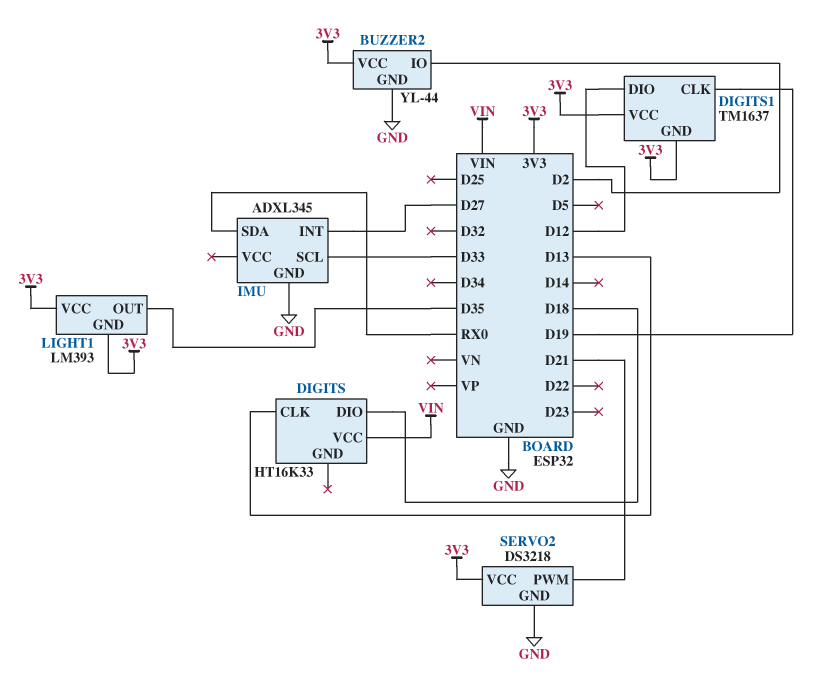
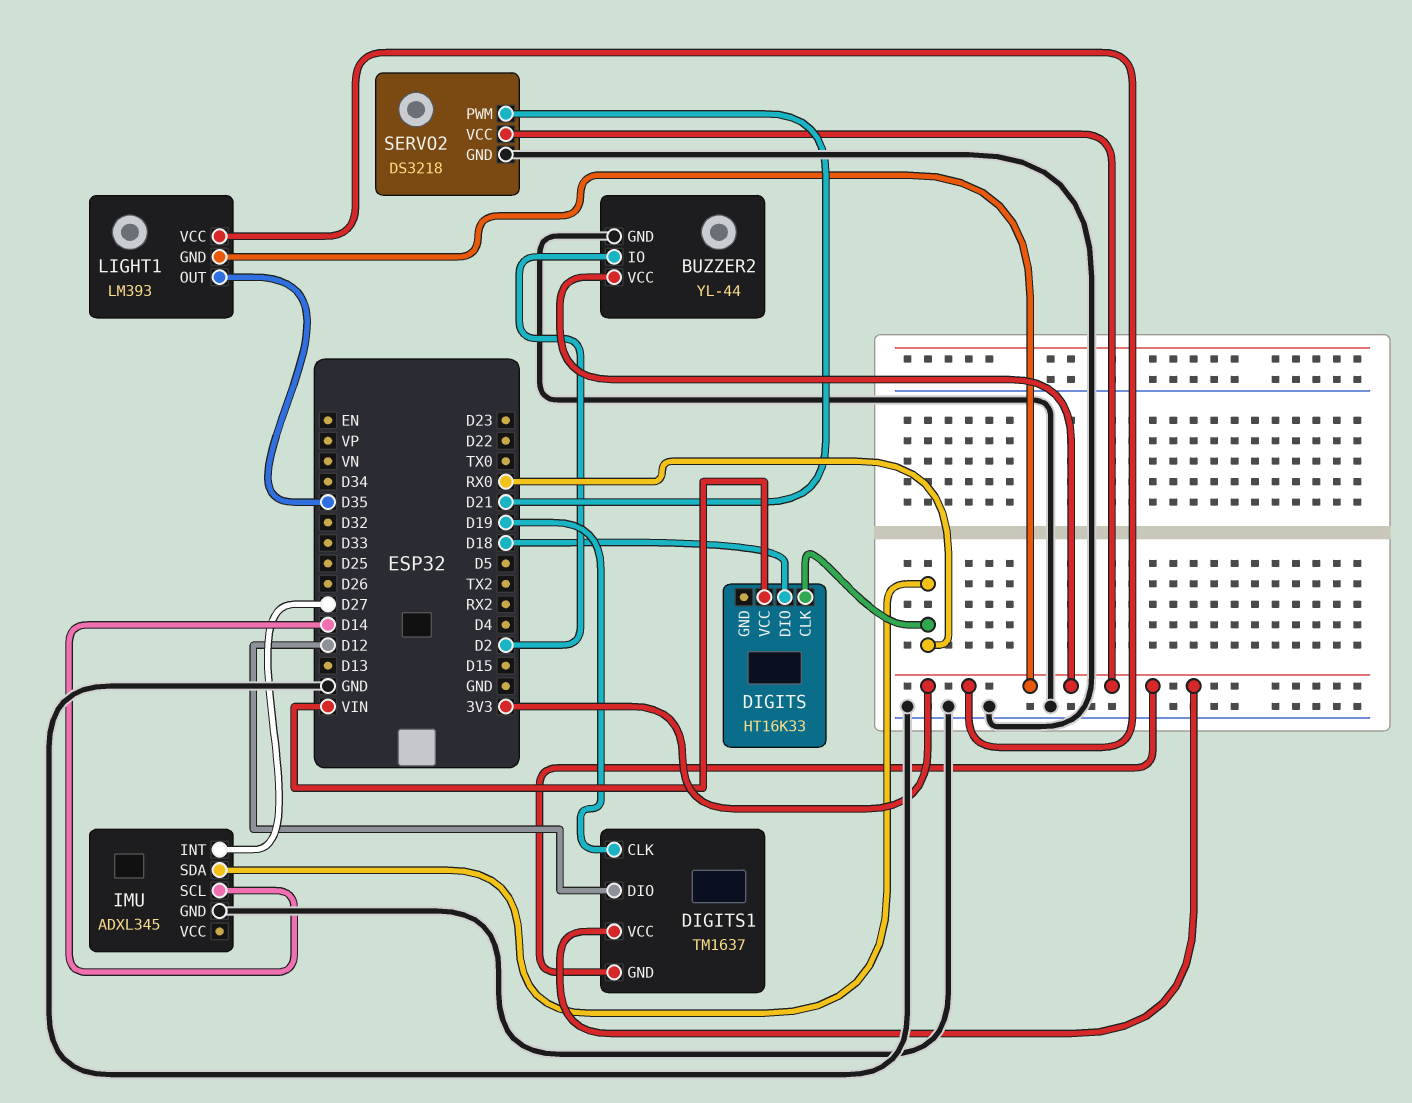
DIGITS pin CLK: D13 -> RX0
IMU pin SCL: D33 -> D14

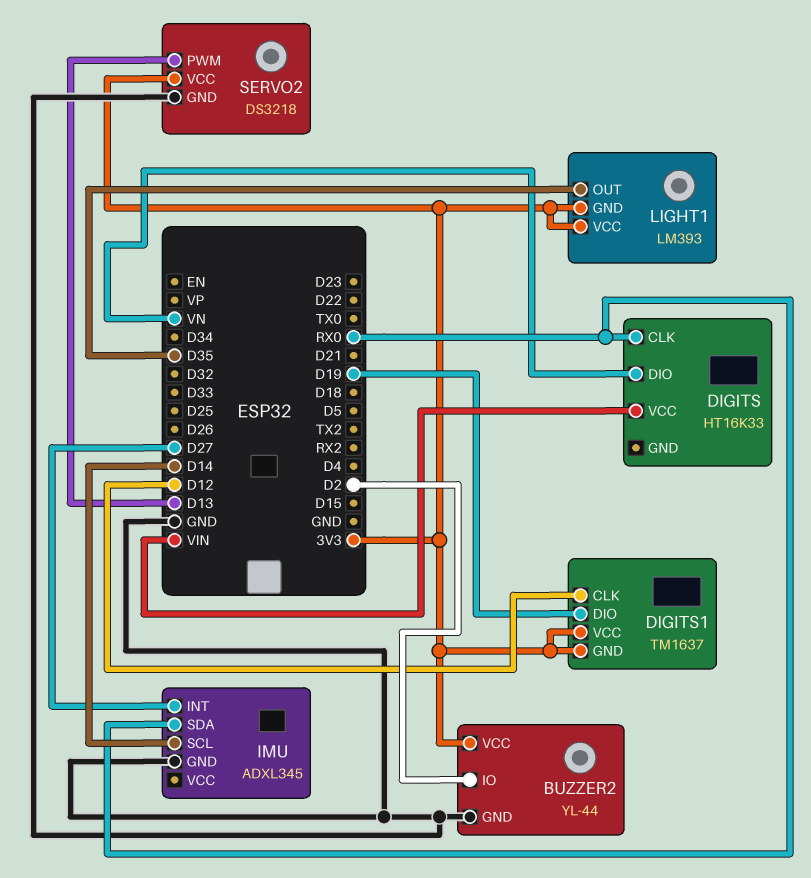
DIGITS pin DIO: D18 -> VN
DIGITS1 pin CLK: D19 -> D12
DIGITS1 pin DIO: D12 -> D19
SERVO2 pin PWM: D21 -> D13

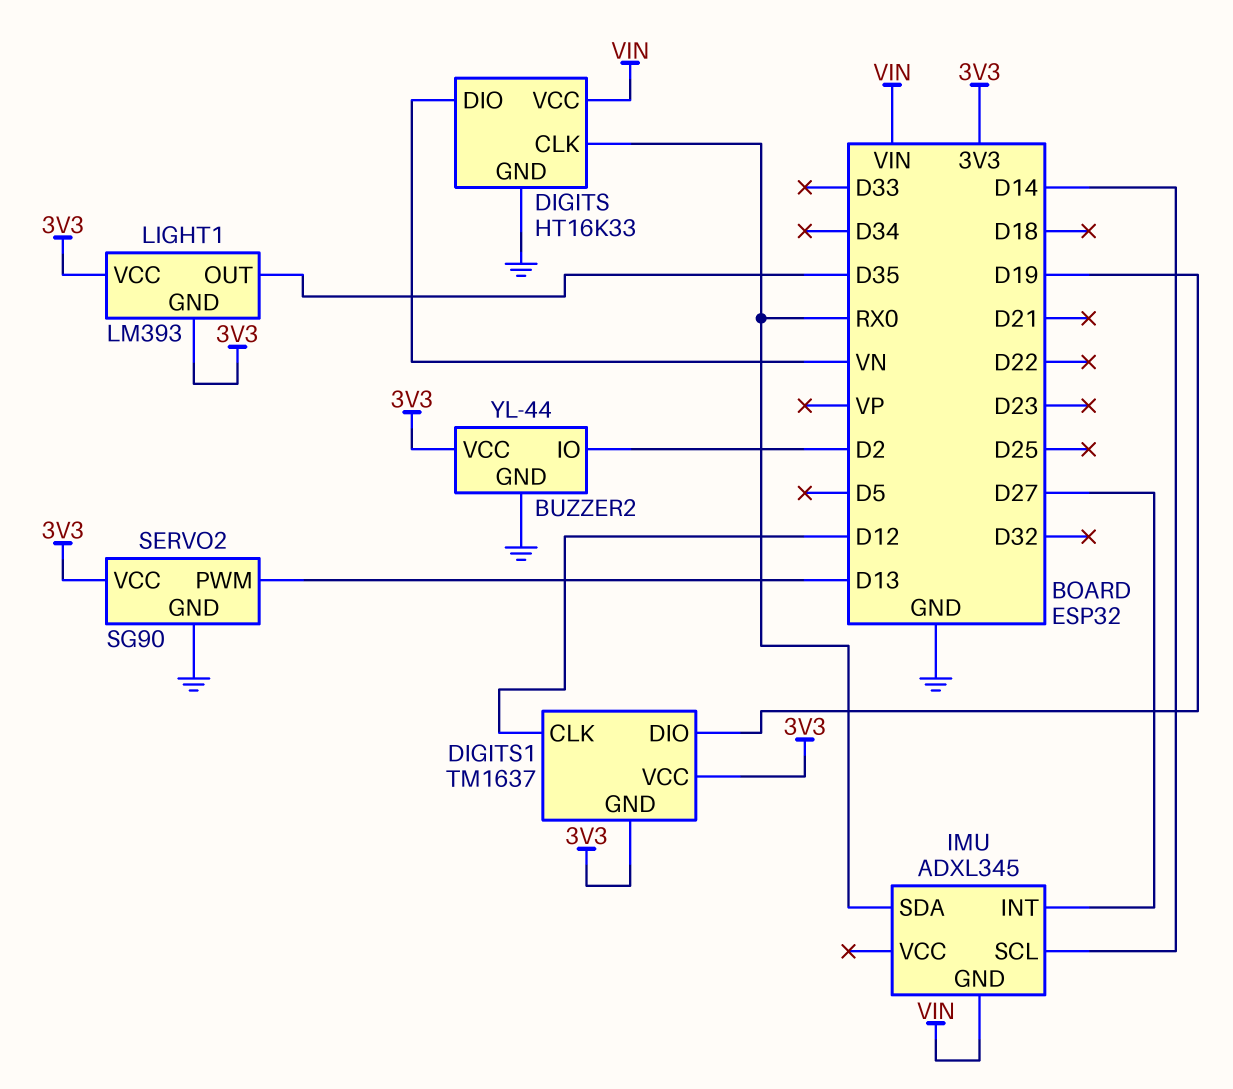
DIGITS pin GND: none -> GND
IMU pin GND: GND -> VIN
SERVO2: DS3218 -> SG90

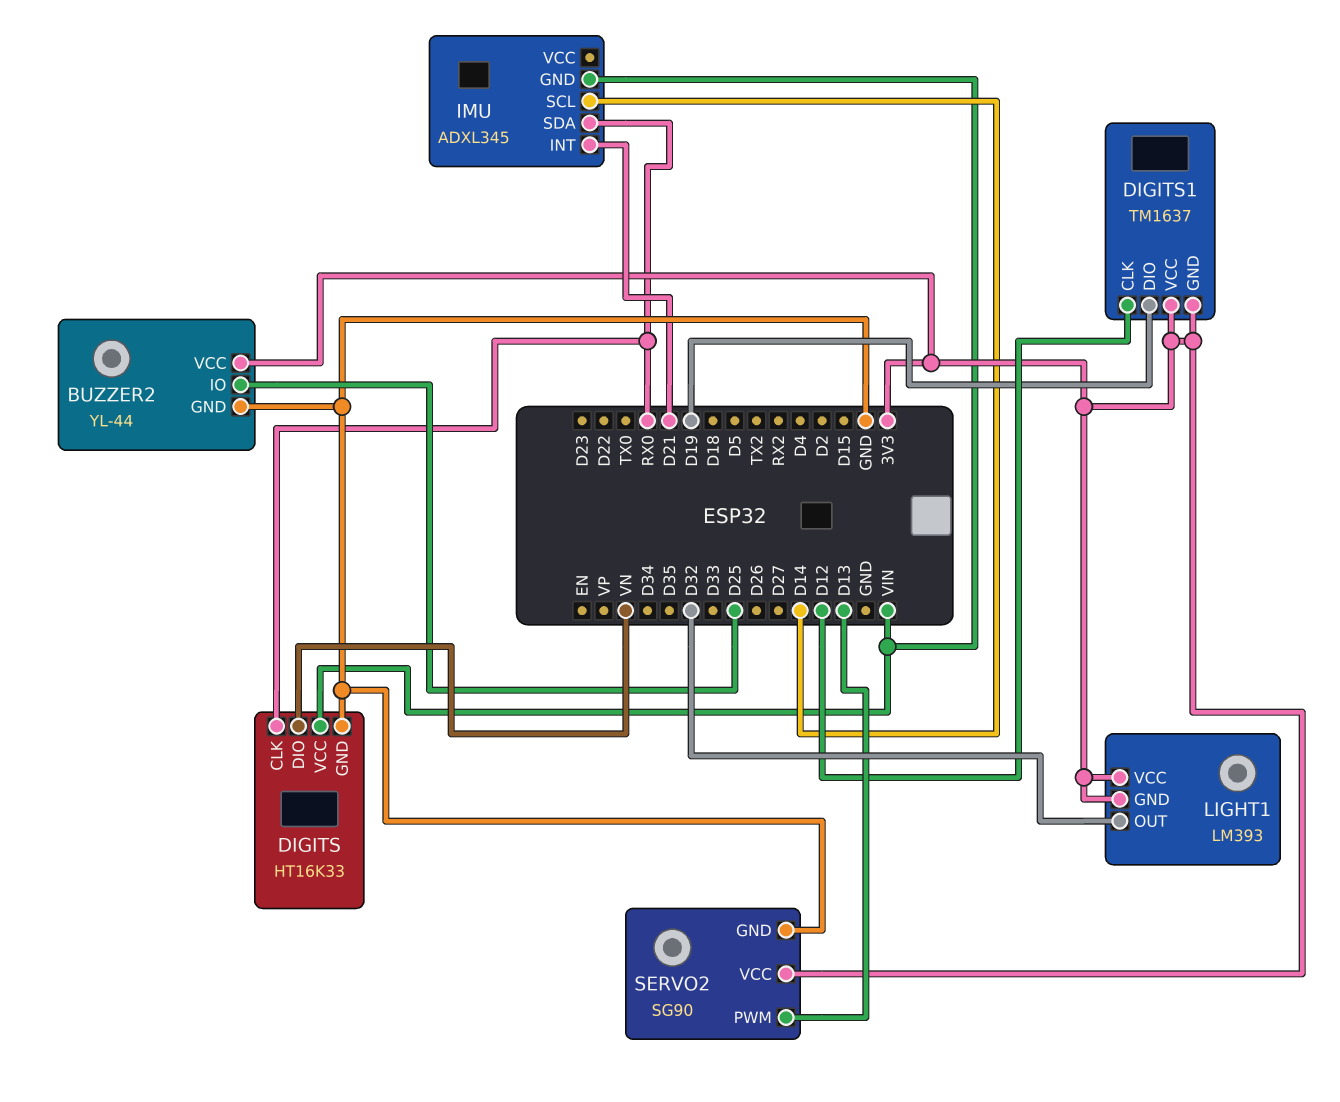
BUZZER2 pin IO: D2 -> D25
IMU pin INT: D27 -> D21
LIGHT1 pin OUT: D35 -> D32

